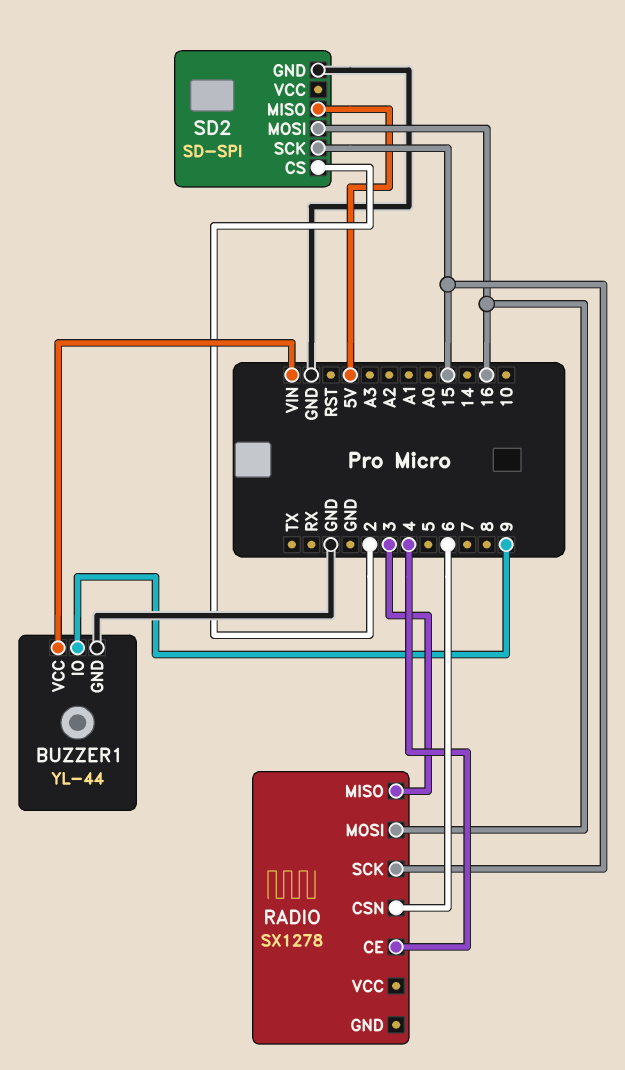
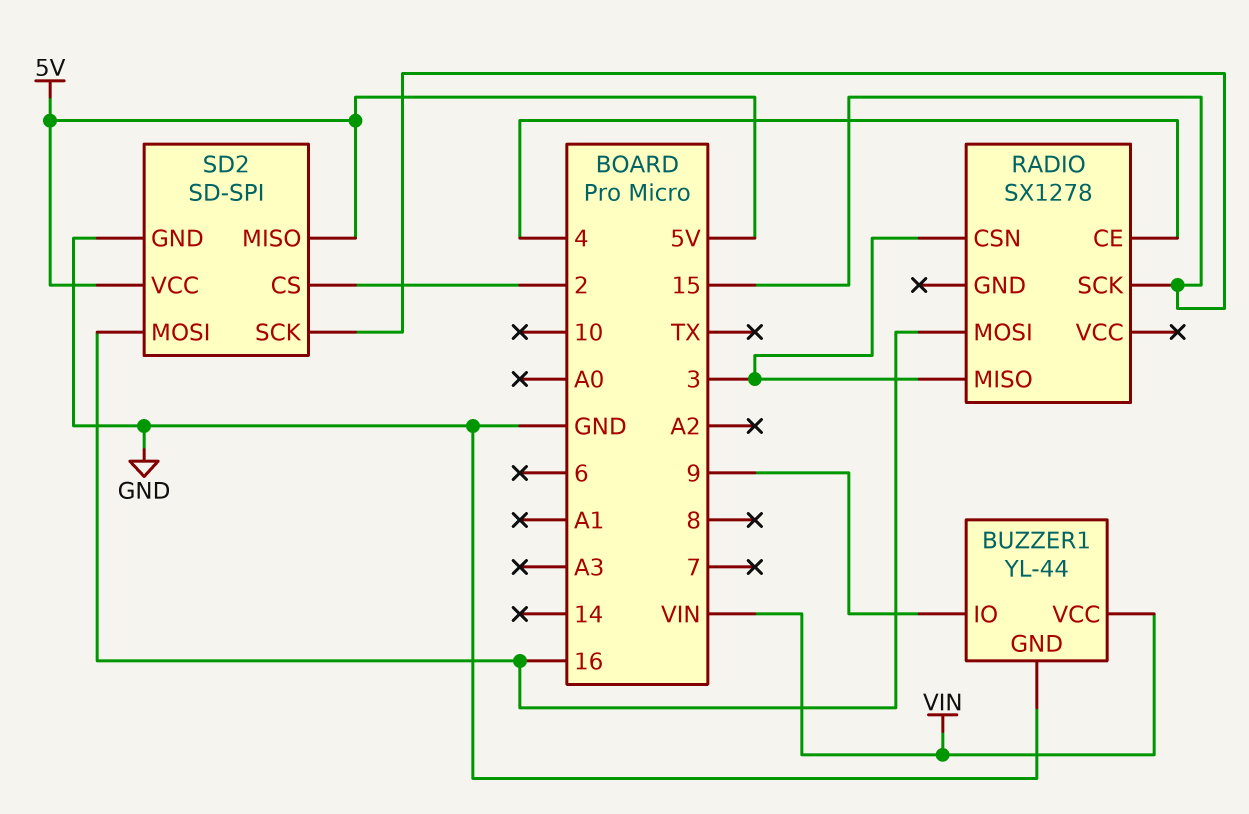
RADIO pin CSN: 6 -> 3
SD2 pin VCC: none -> 5V

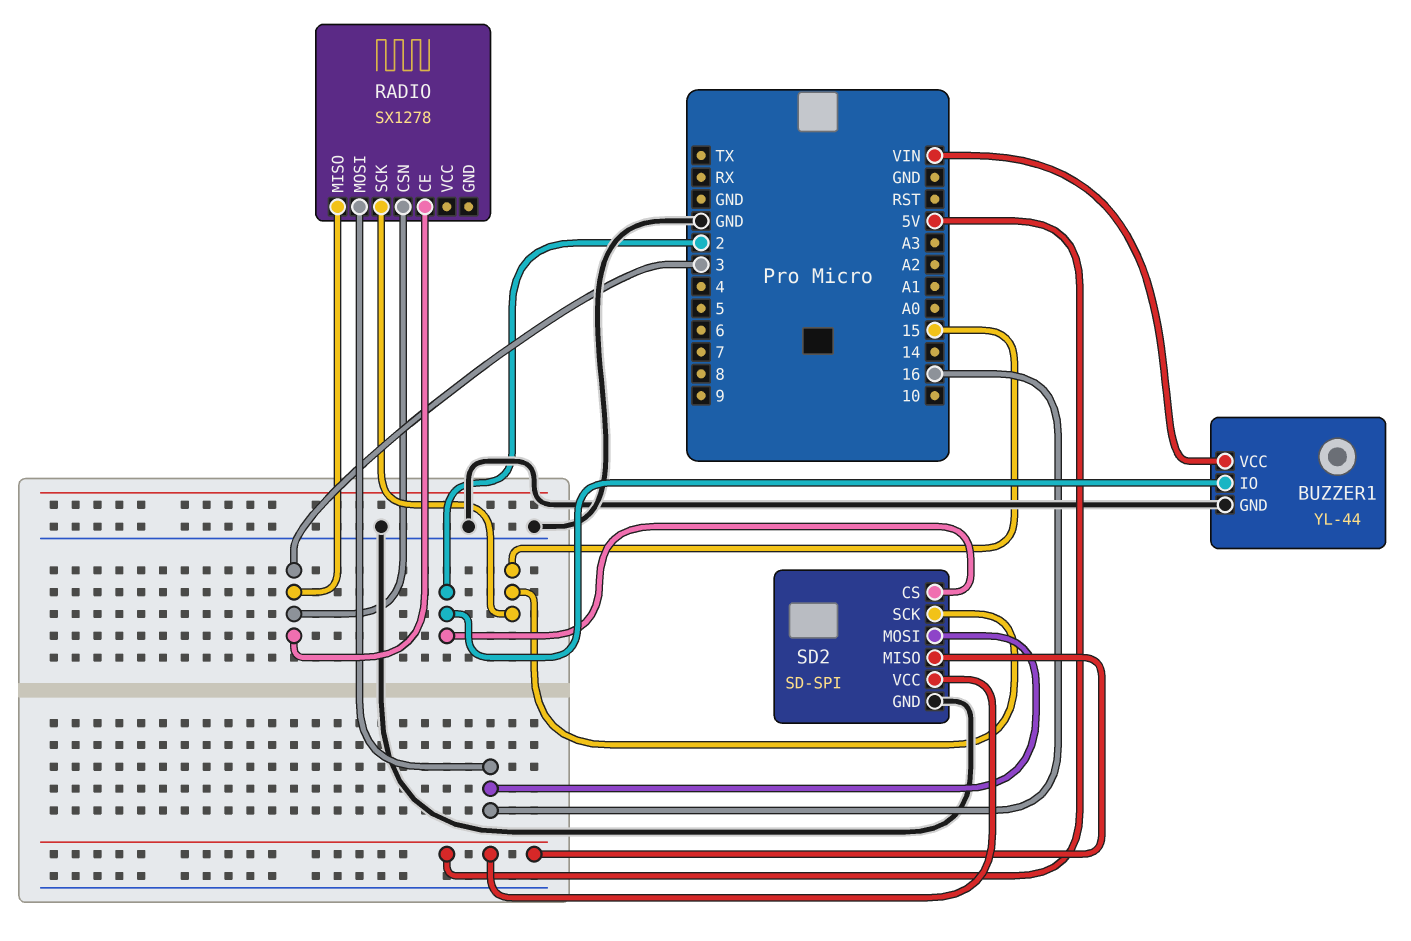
BUZZER1 pin IO: 9 -> 2
RADIO pin CE: 4 -> 3

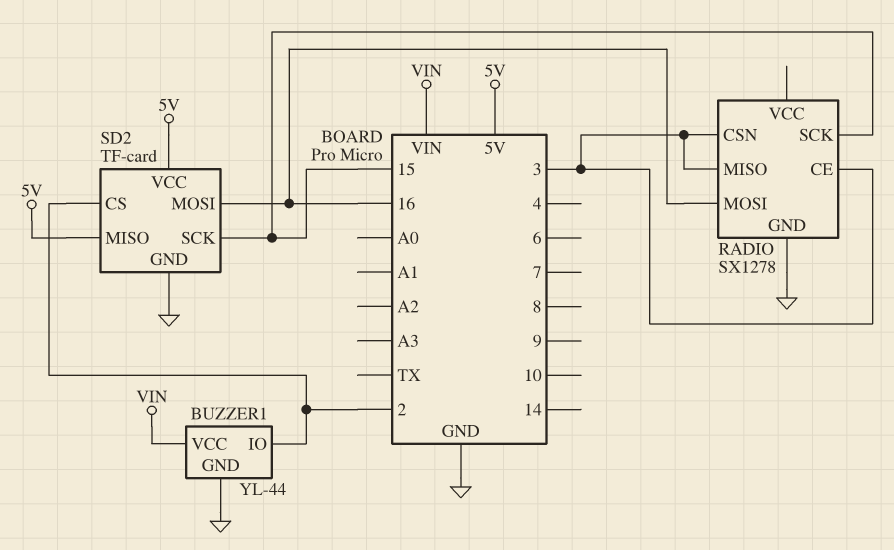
RADIO pin GND: none -> GND
SD2: SD-SPI -> TF-card

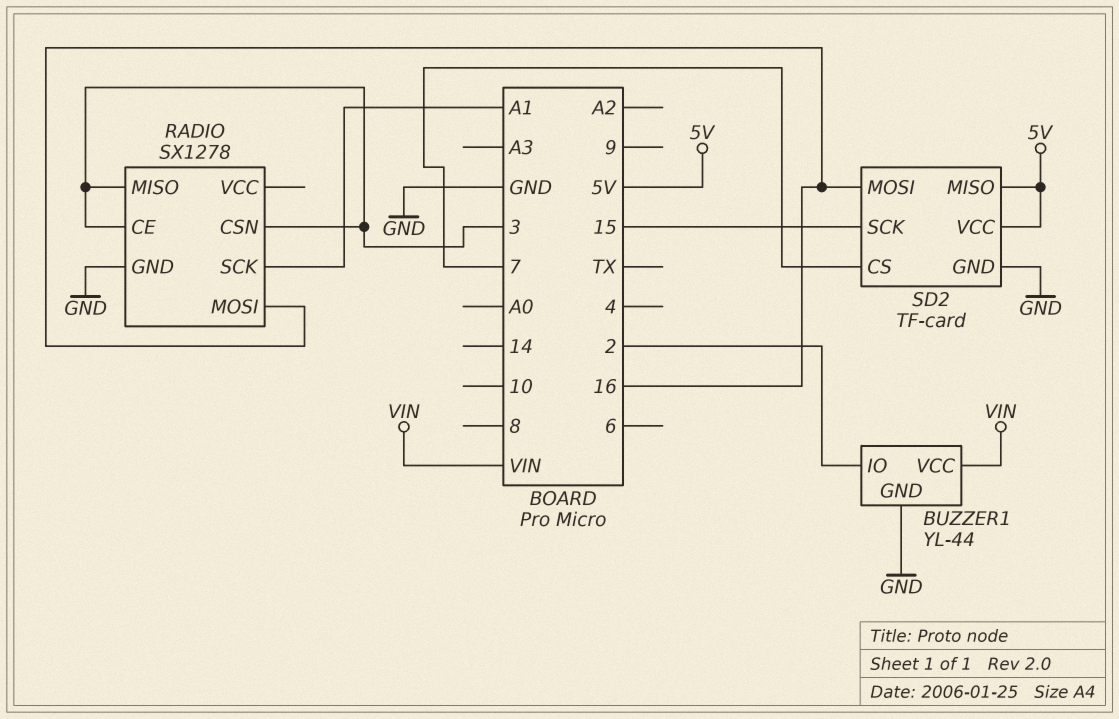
RADIO pin SCK: 15 -> A1
SD2 pin CS: 2 -> 7

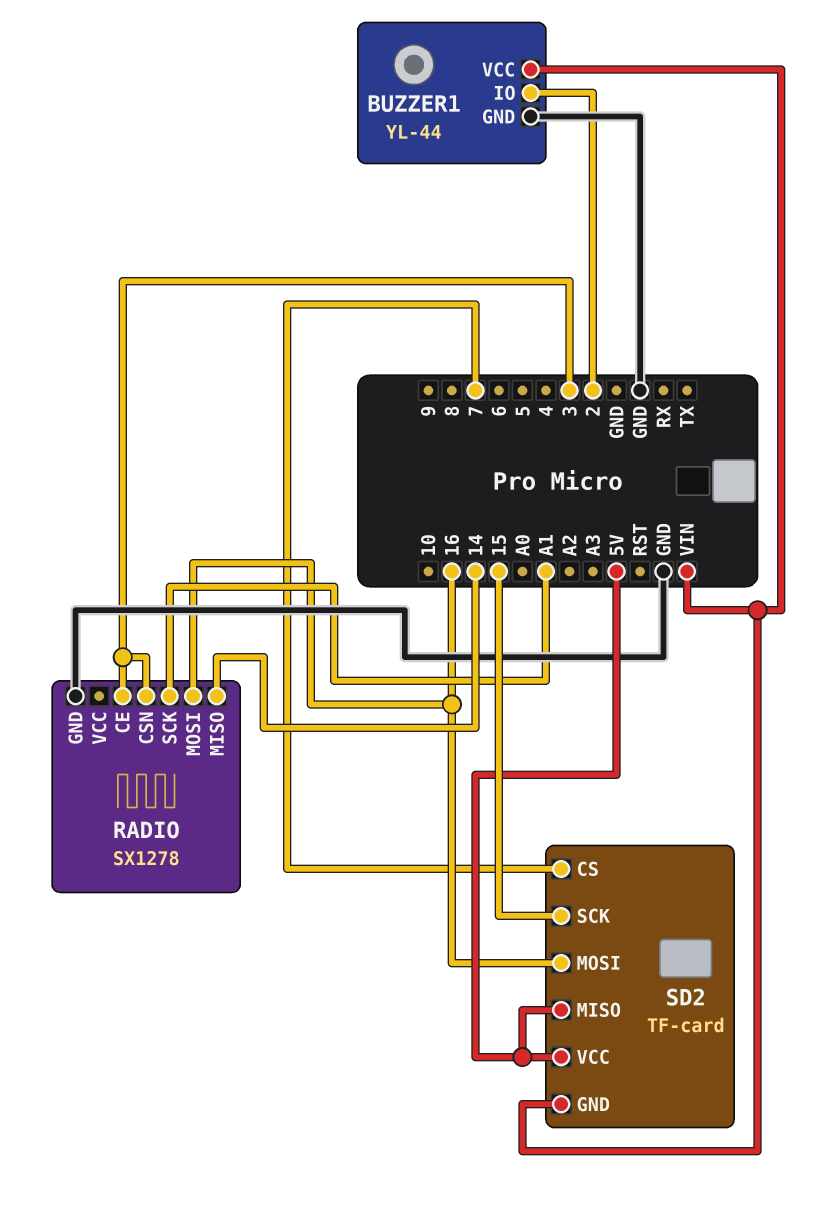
RADIO pin MISO: 3 -> 14
SD2 pin GND: GND -> VIN

